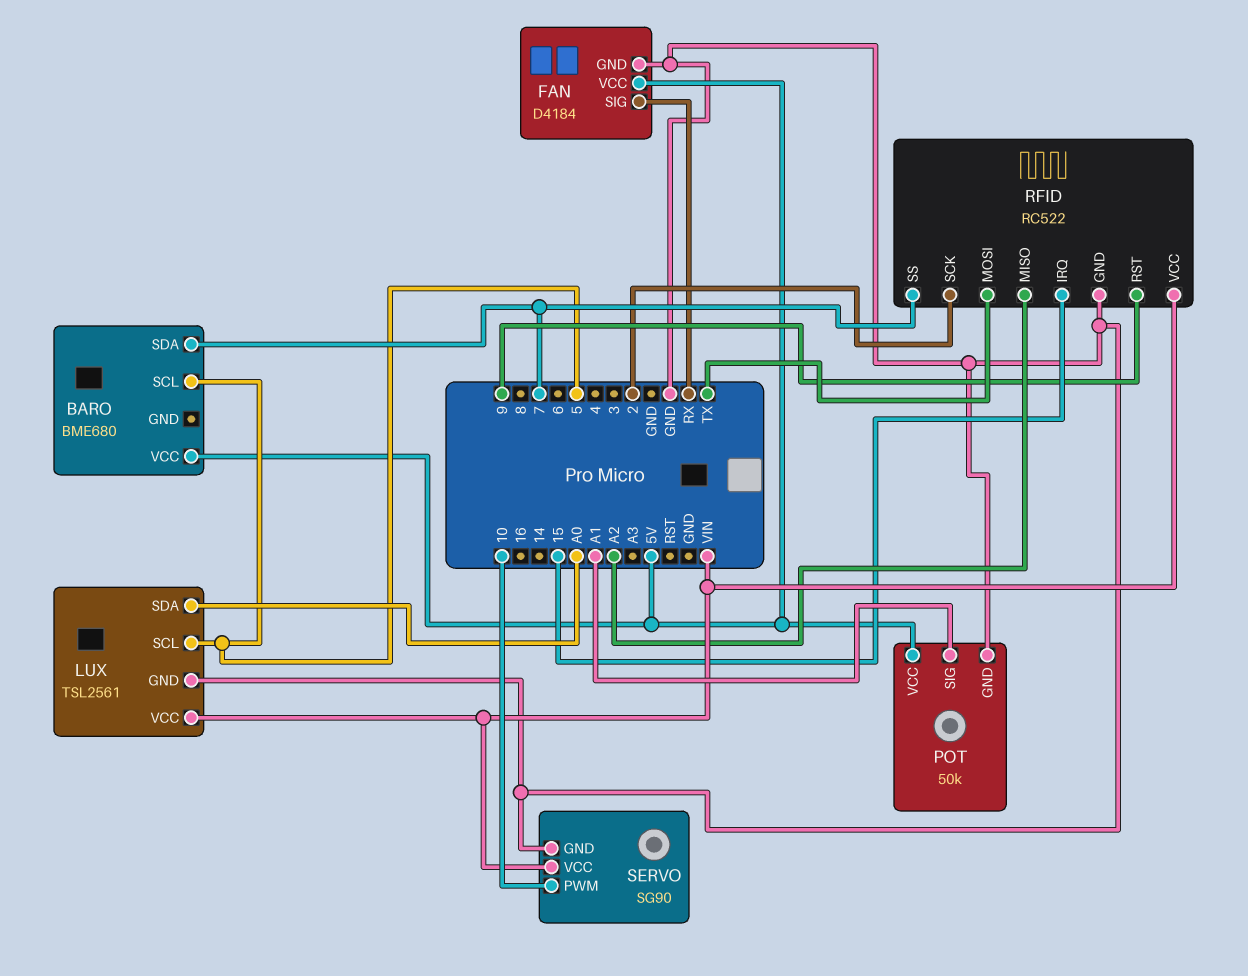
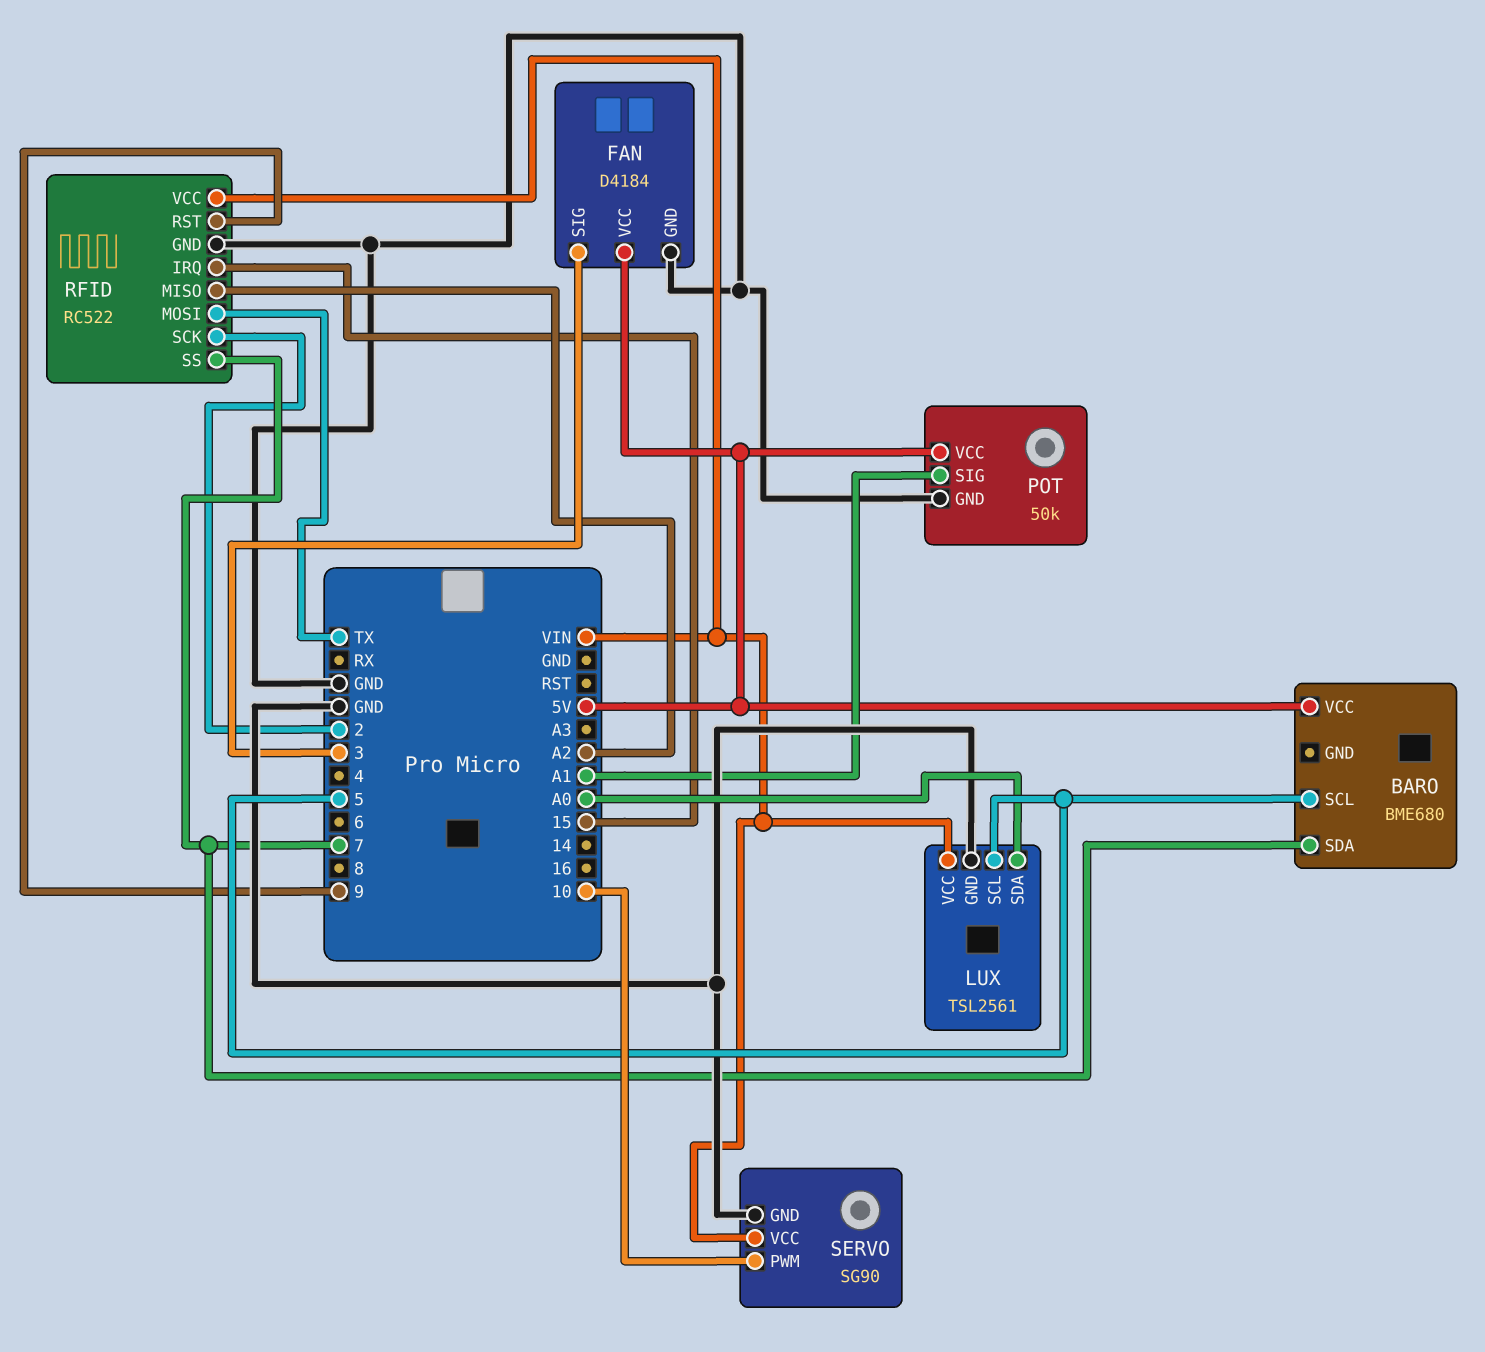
FAN pin SIG: RX -> 3

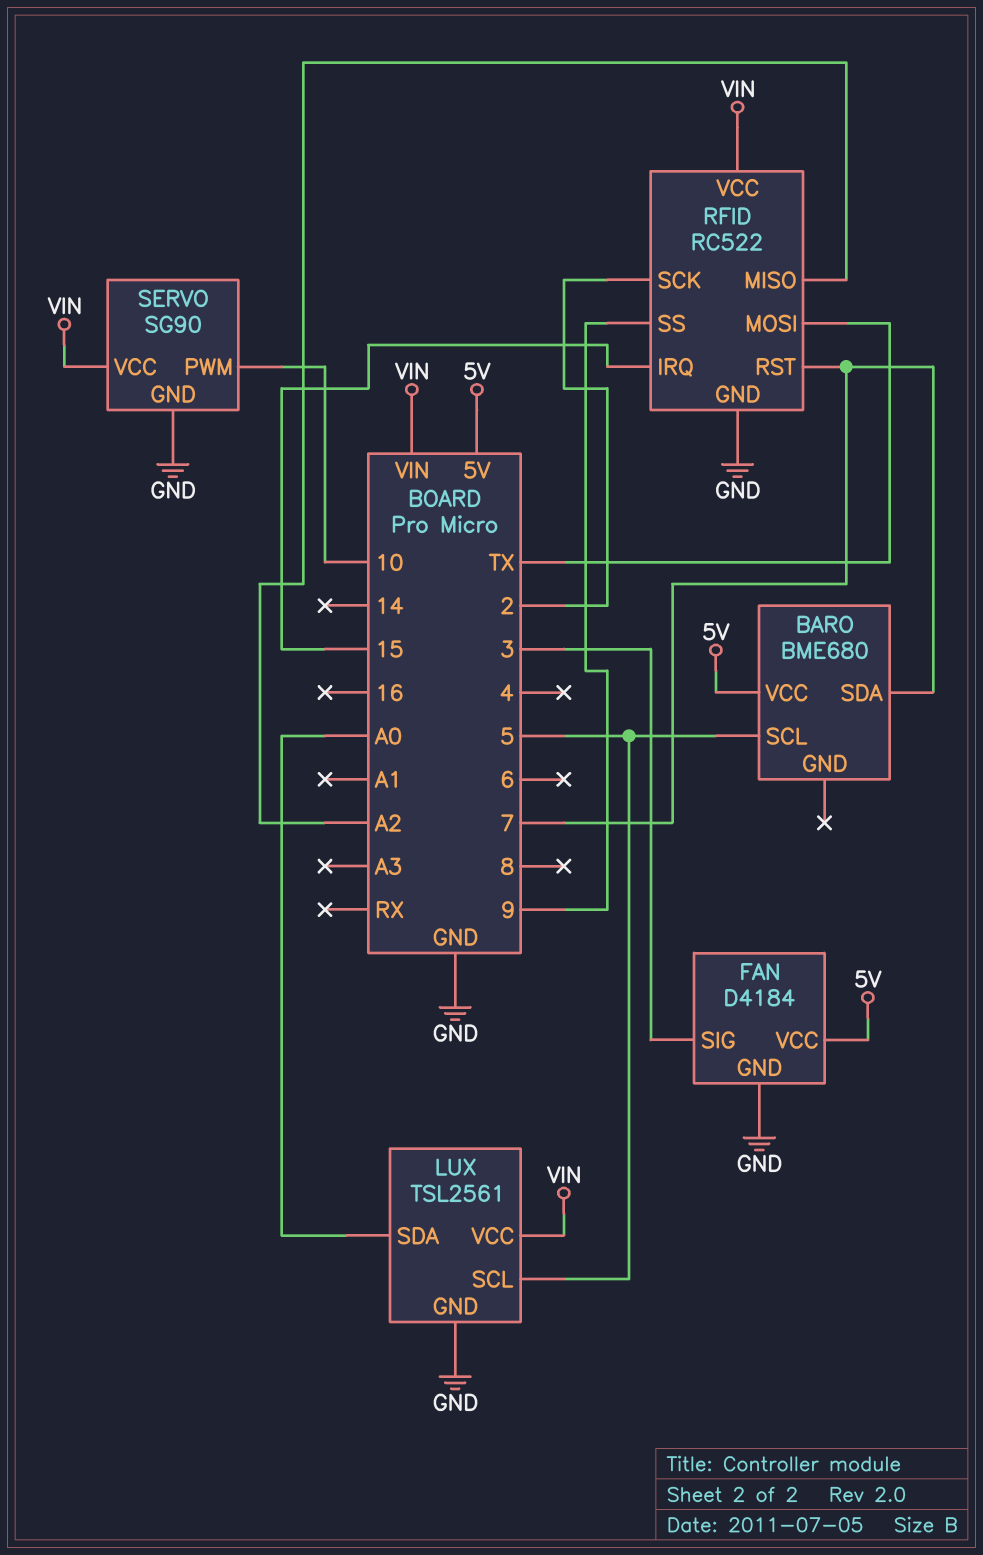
POT: 50k -> none
POT pin GND: GND -> none
POT pin SIG: A1 -> none
POT pin VCC: 5V -> none
RFID pin RST: 9 -> 7
RFID pin SS: 7 -> 9

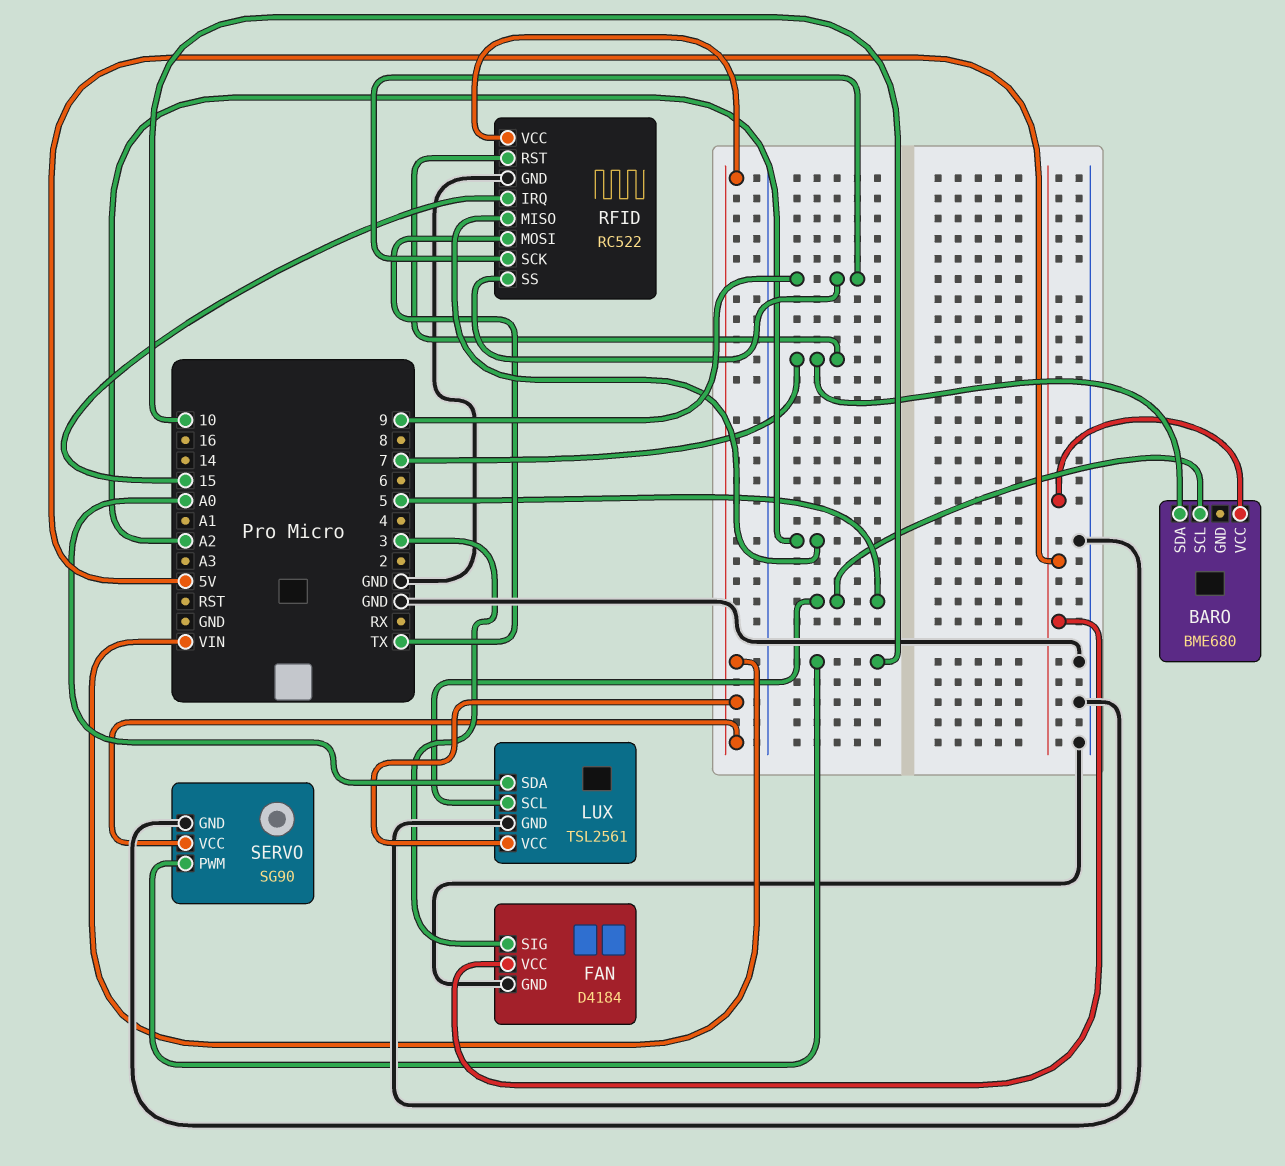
RFID pin SCK: 2 -> 9

